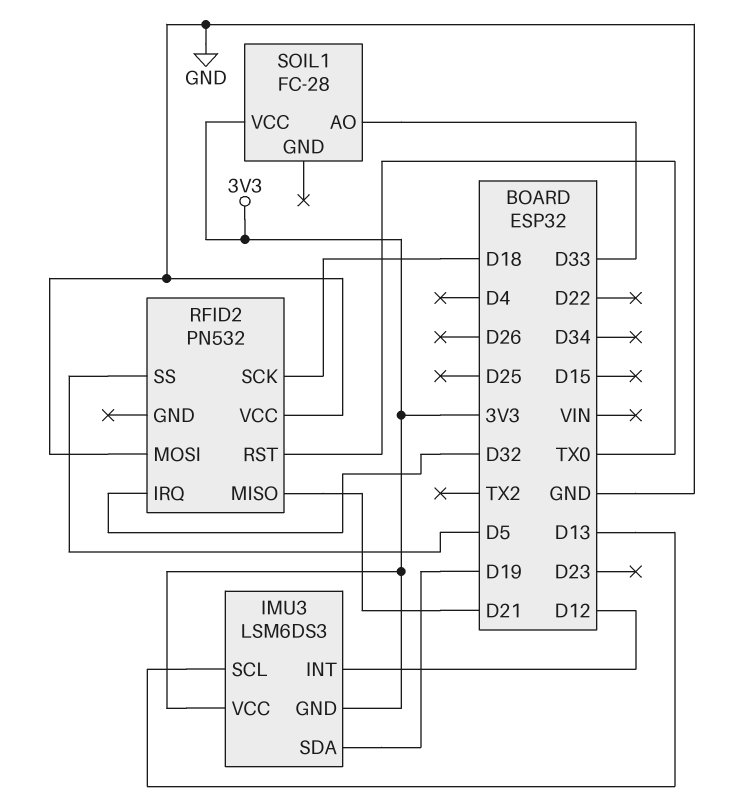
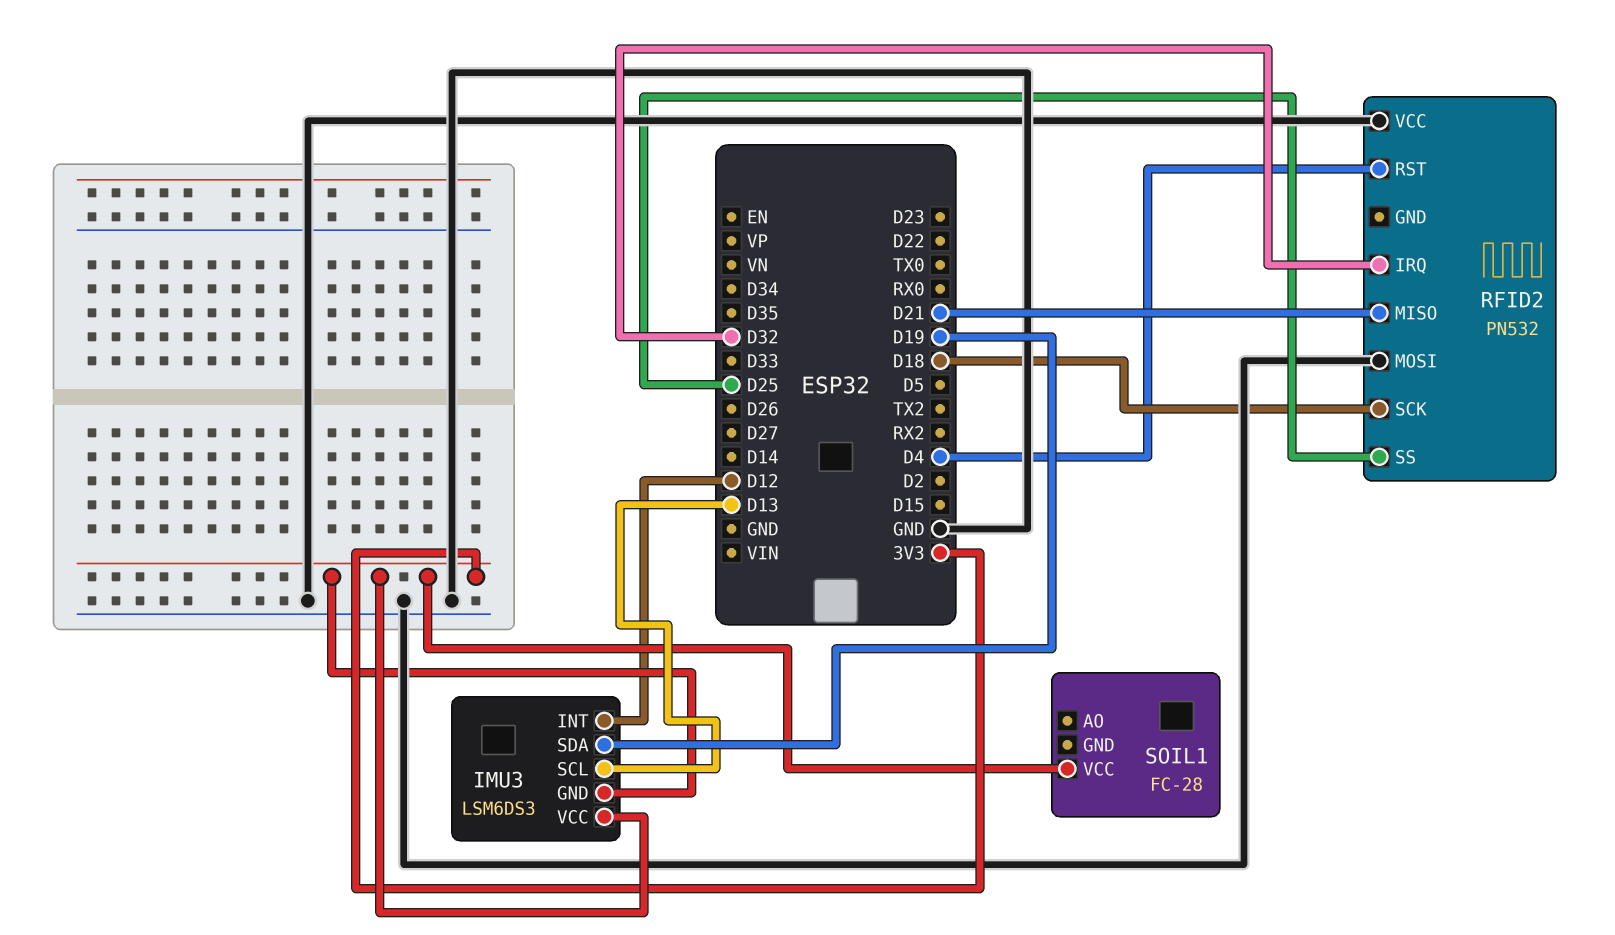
RFID2 pin RST: TX0 -> D4
RFID2 pin SS: D5 -> D25
SOIL1 pin AO: D33 -> none

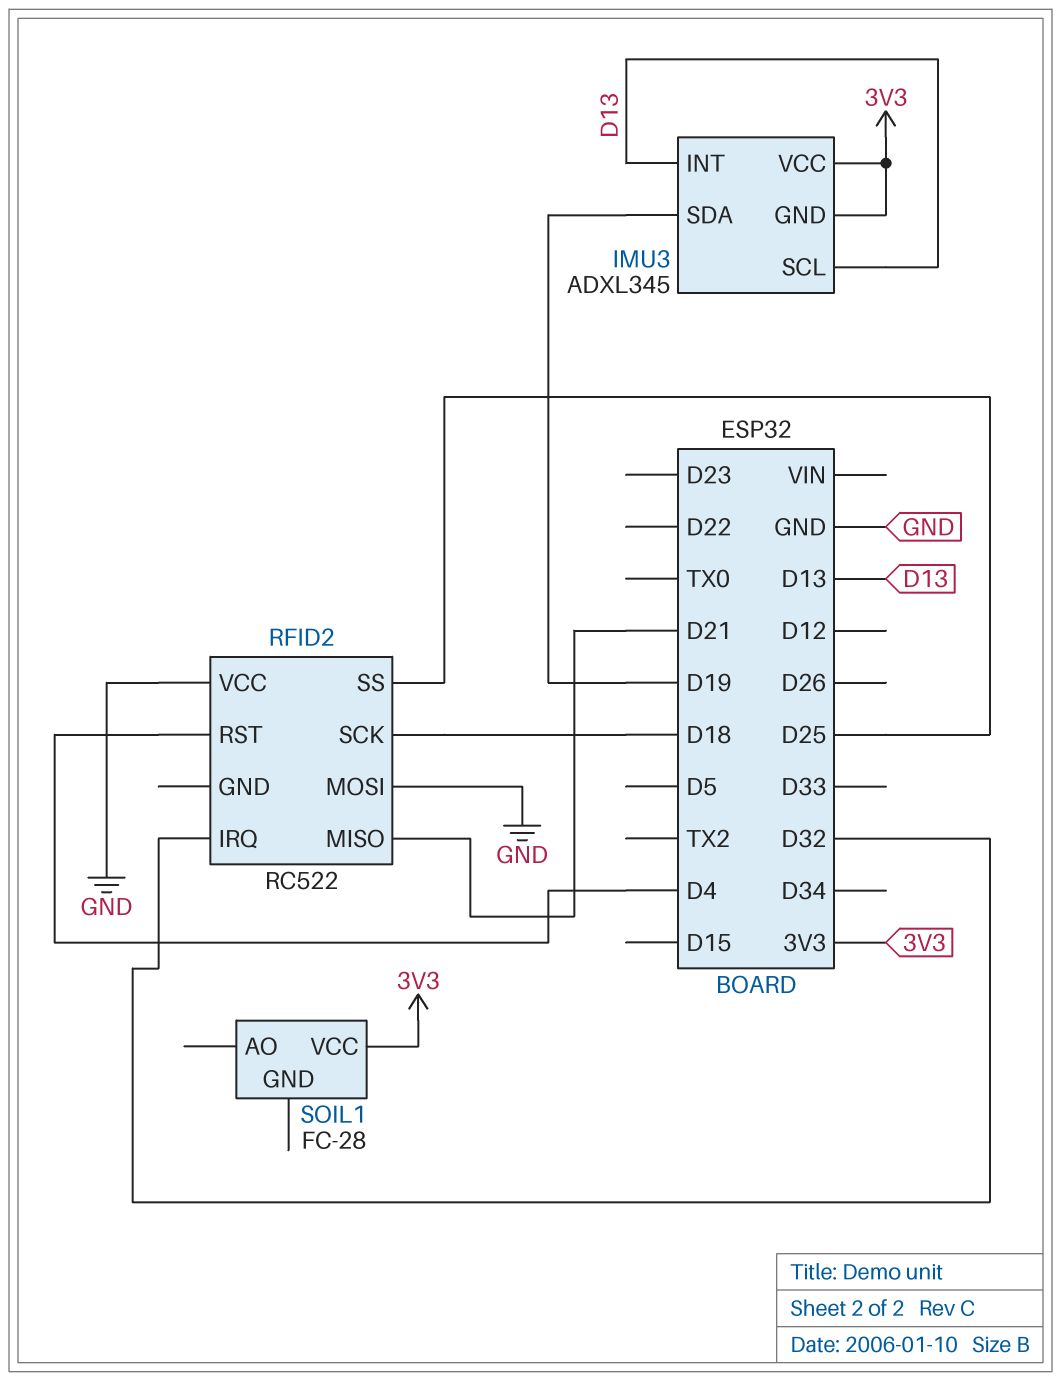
IMU3: LSM6DS3 -> ADXL345
IMU3 pin INT: D12 -> D13
RFID2: PN532 -> RC522

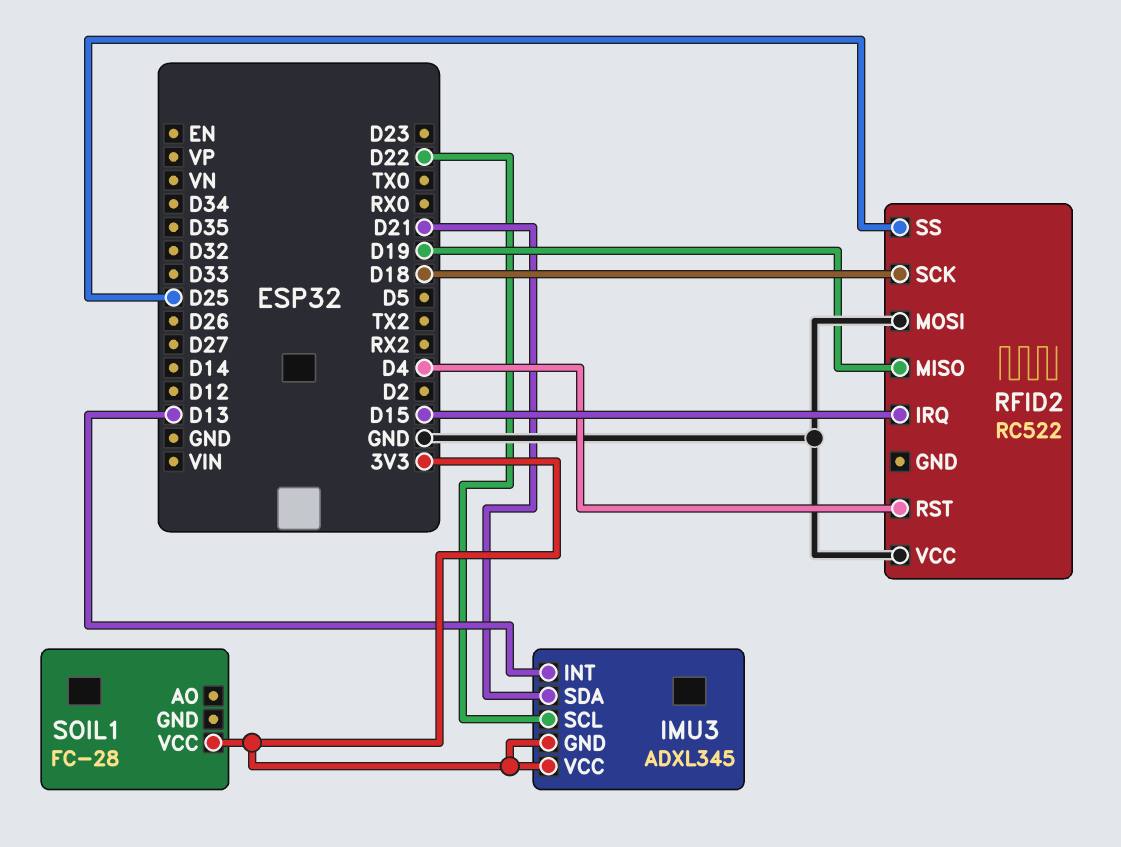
IMU3 pin SCL: D13 -> D22
IMU3 pin SDA: D19 -> D21
RFID2 pin IRQ: D32 -> D15
RFID2 pin MISO: D21 -> D19

